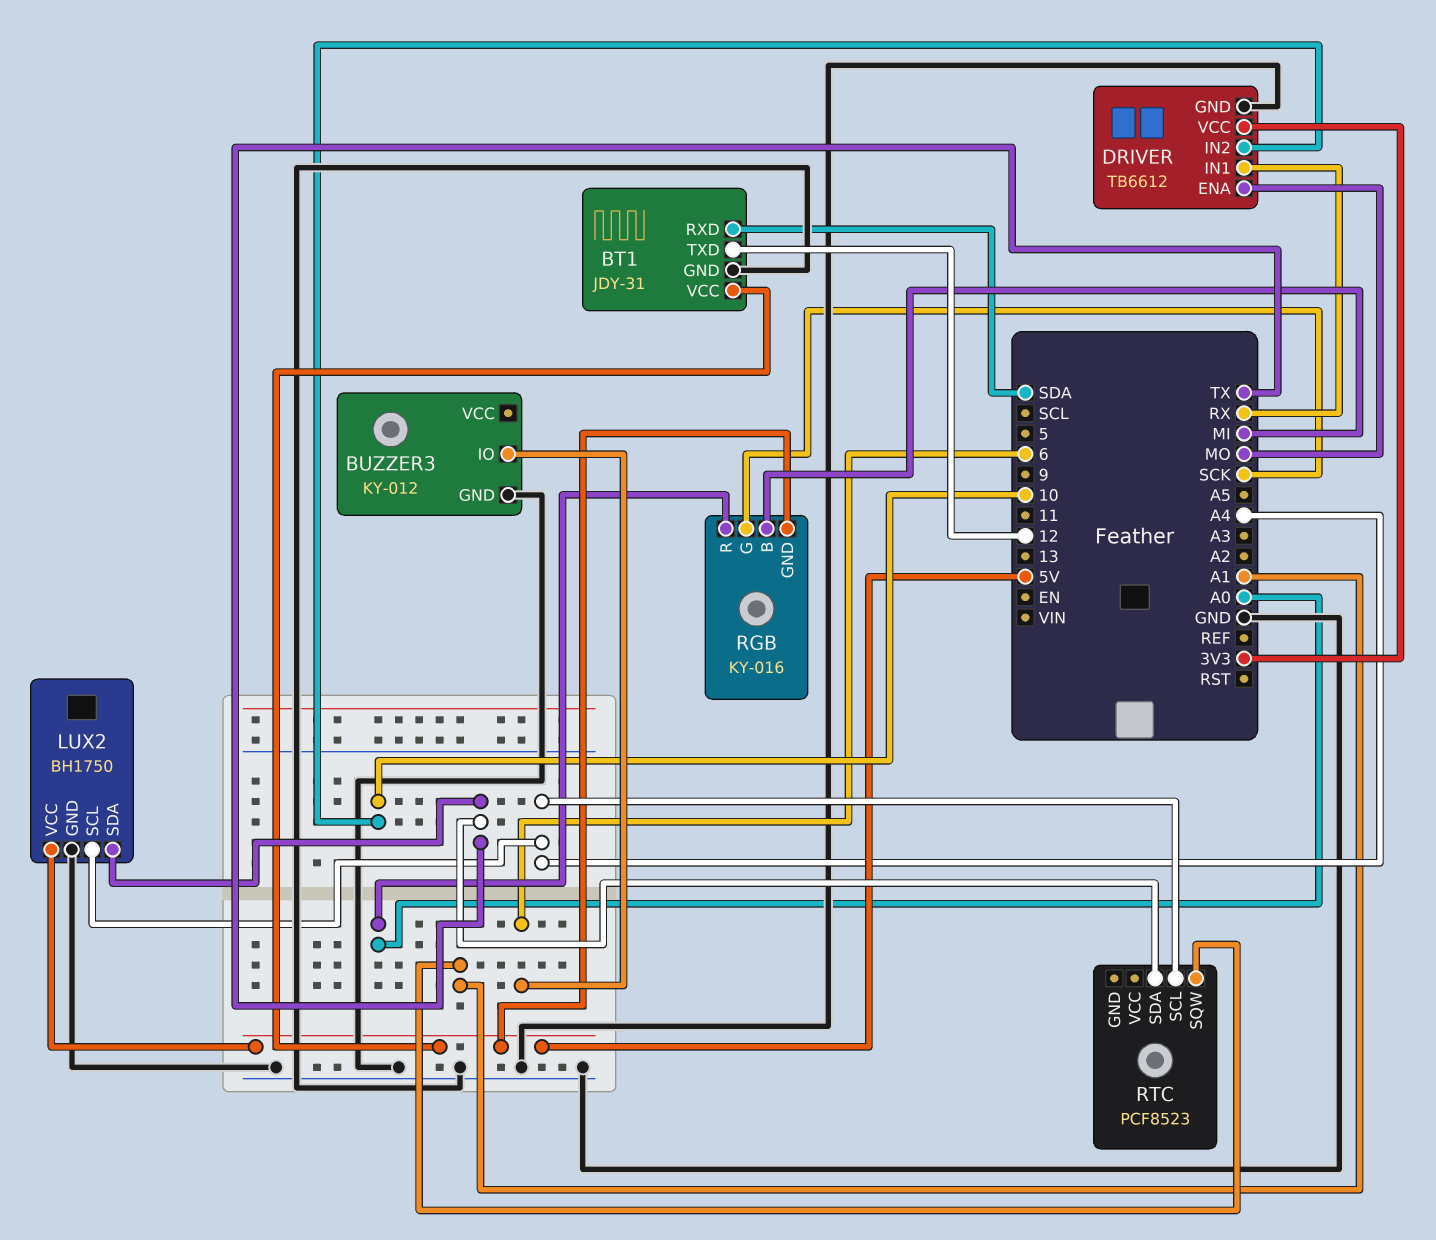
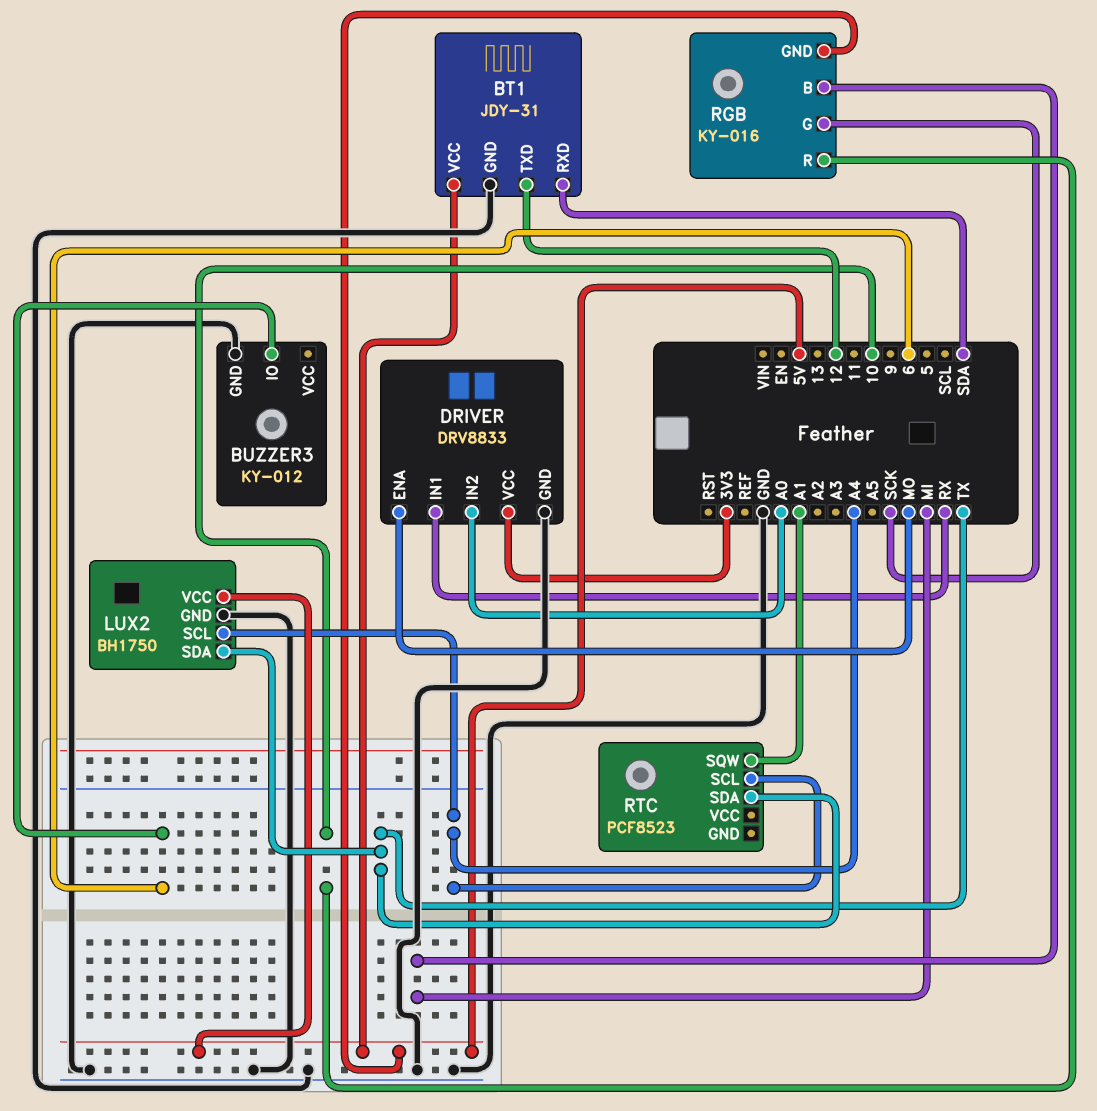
DRIVER: TB6612 -> DRV8833
DRIVER pin IN2: 10 -> A0
RGB pin R: A0 -> 10

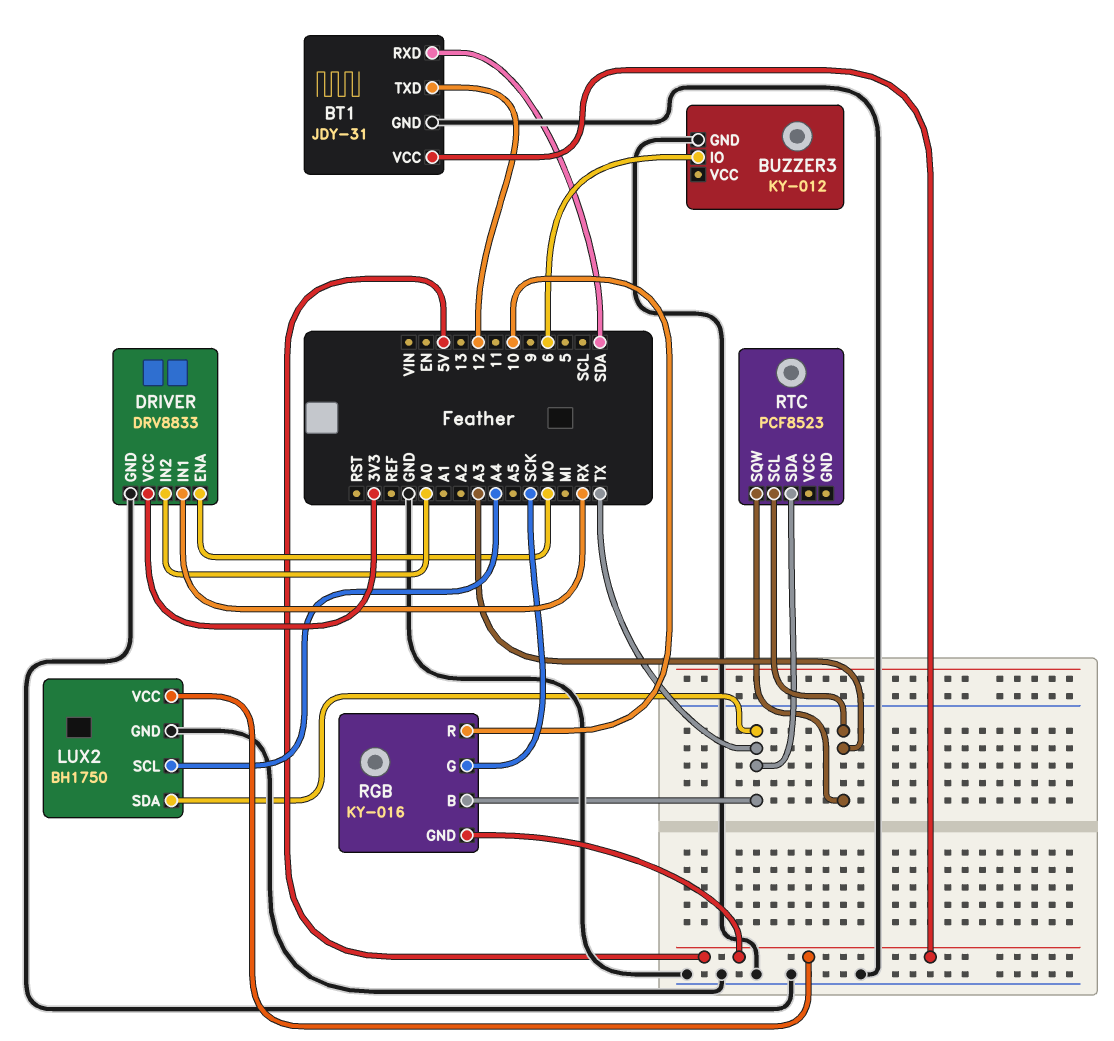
RGB pin B: MI -> TX
RTC pin SCL: A4 -> A3
RTC pin SQW: A1 -> A3

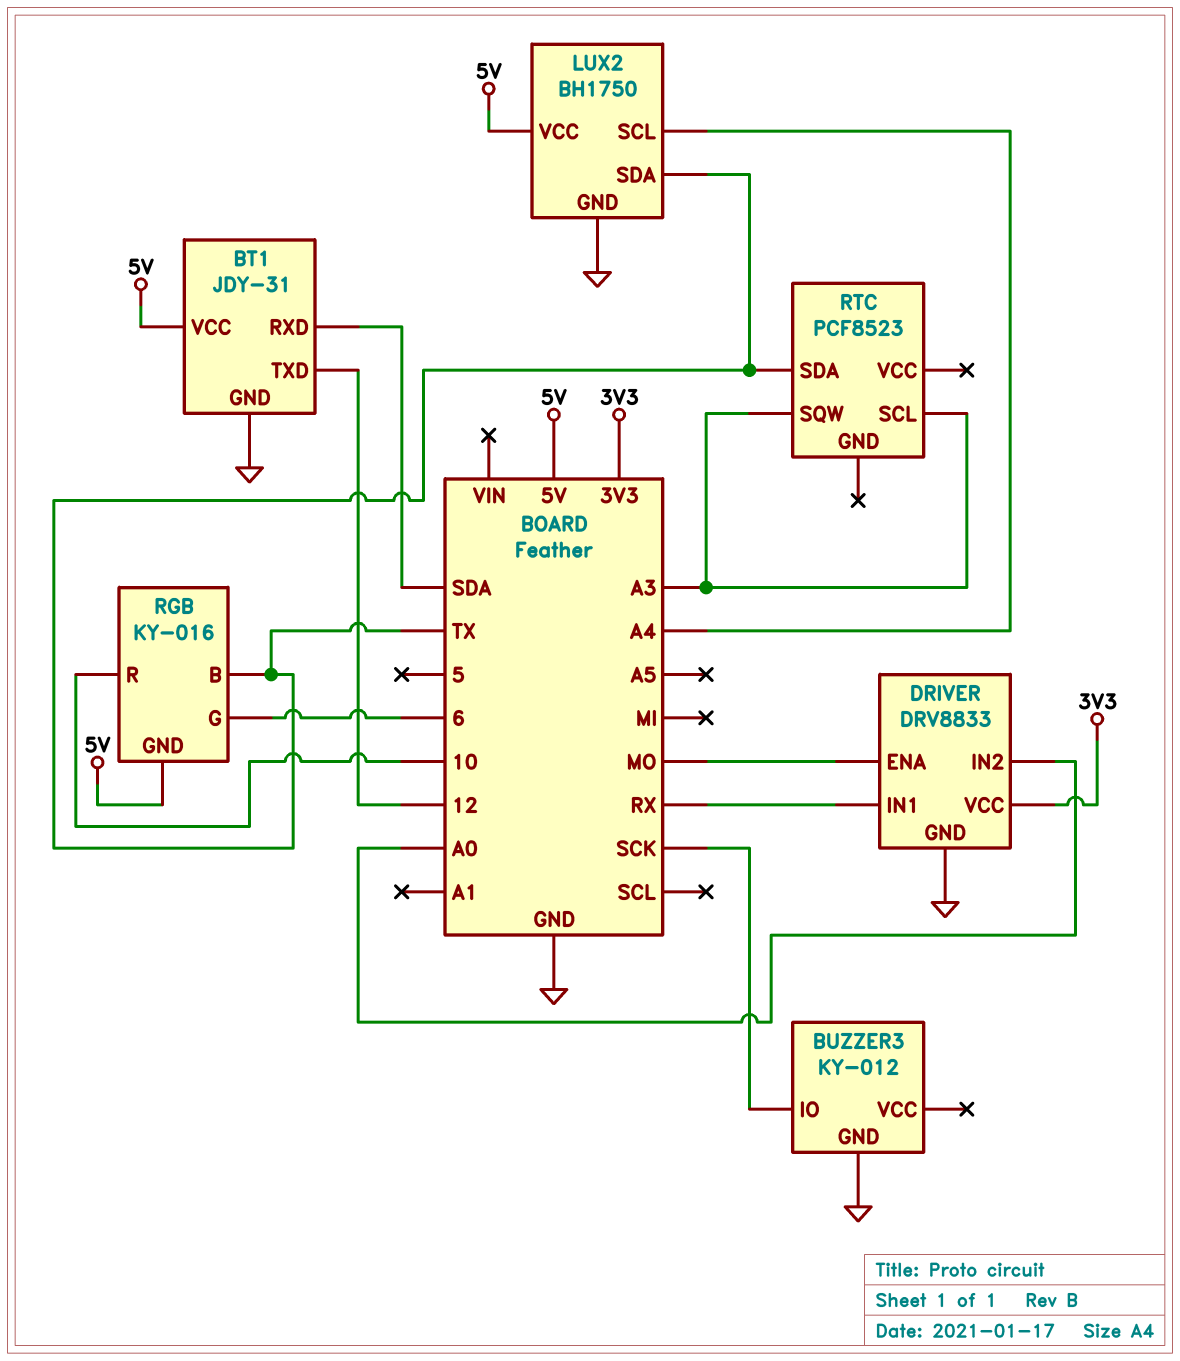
BUZZER3 pin IO: 6 -> SCK
RGB pin G: SCK -> 6

